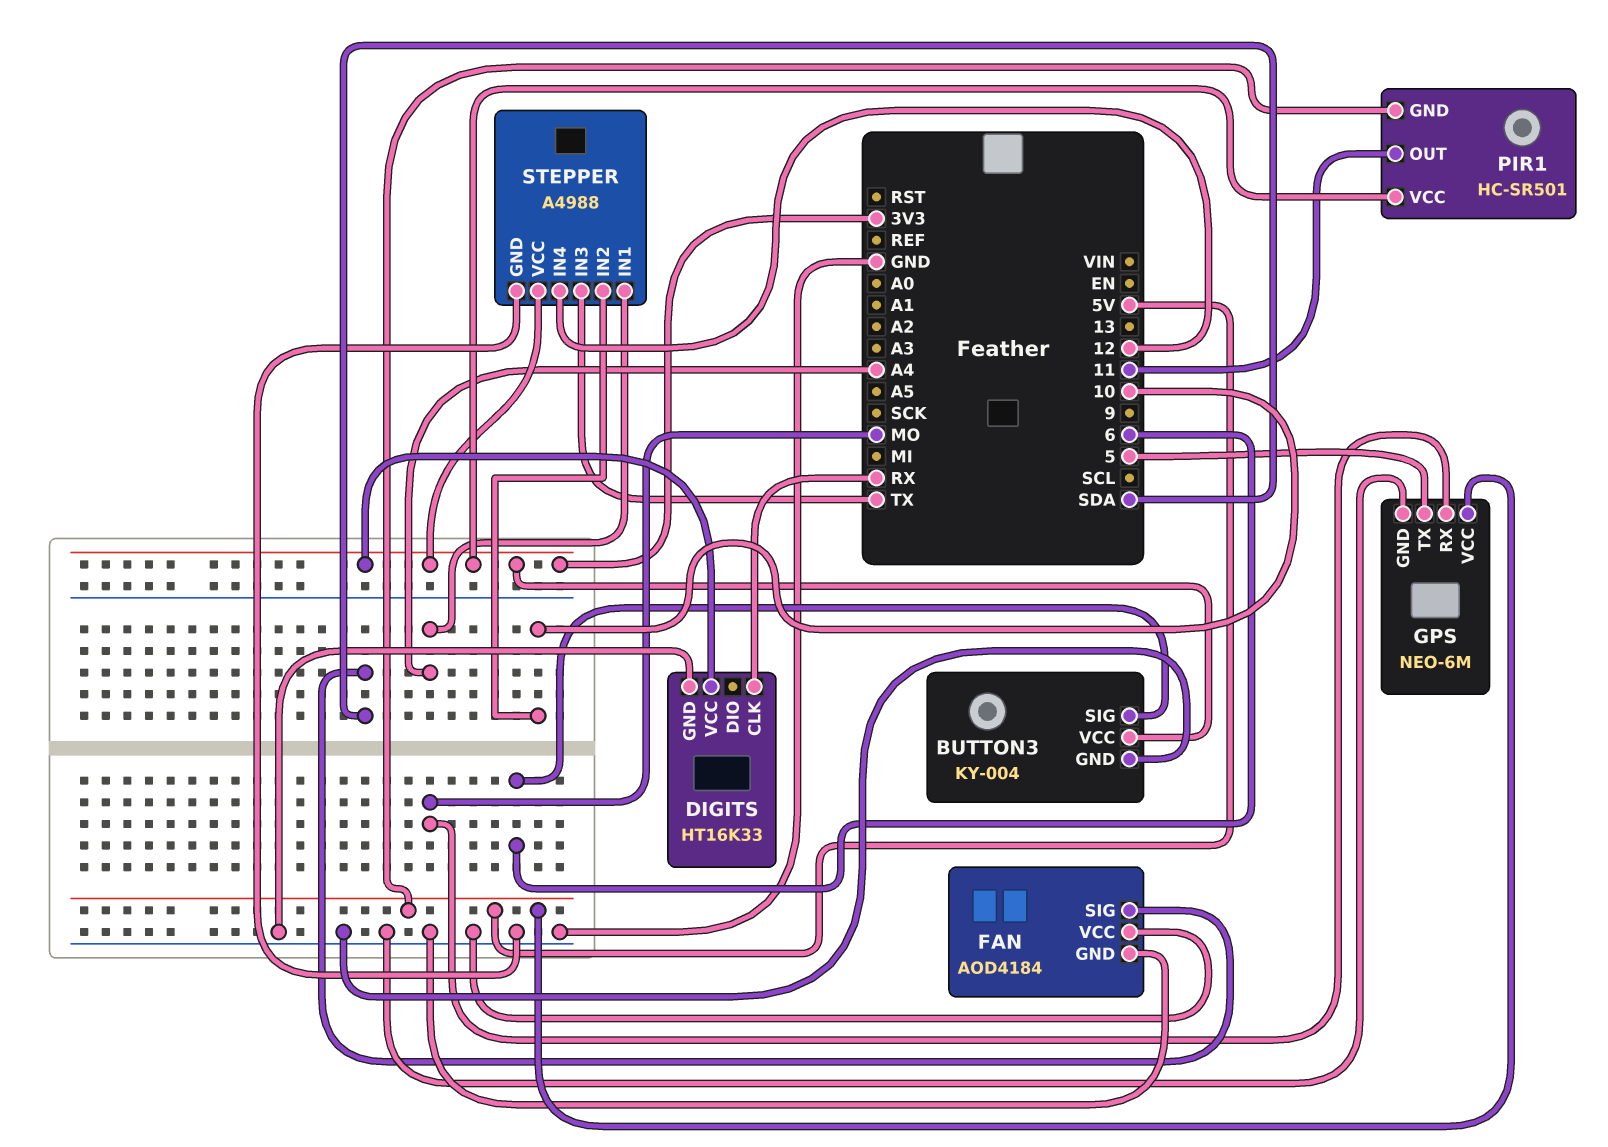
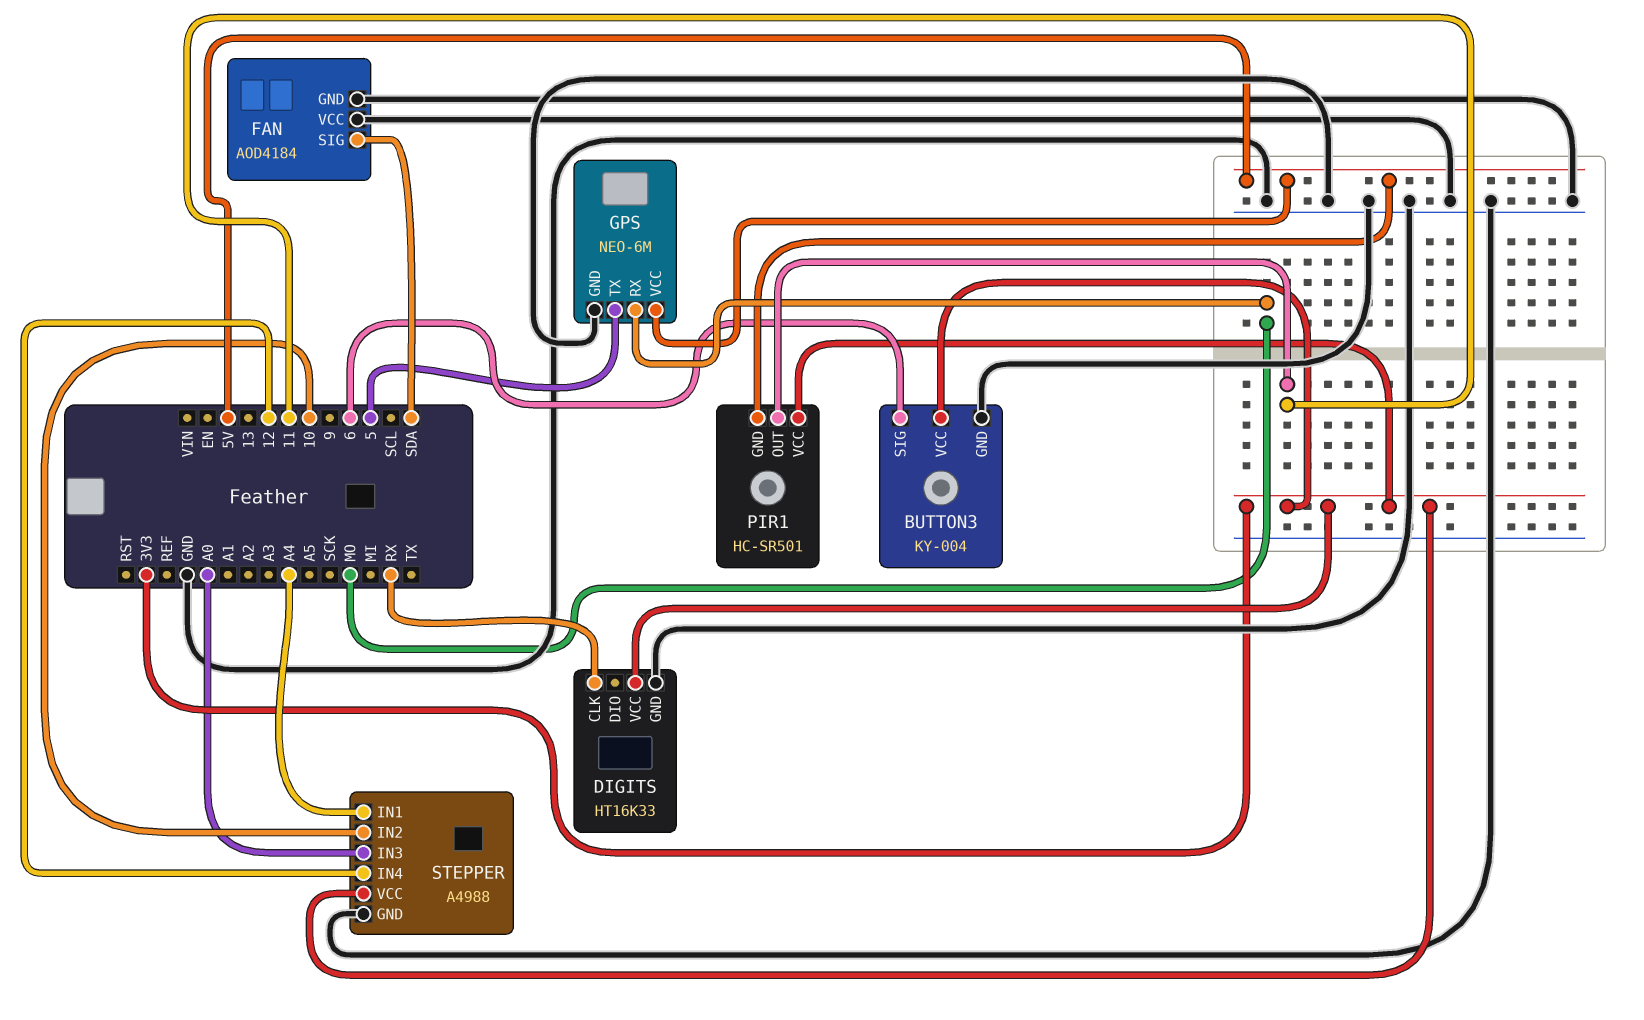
STEPPER pin IN3: TX -> A0

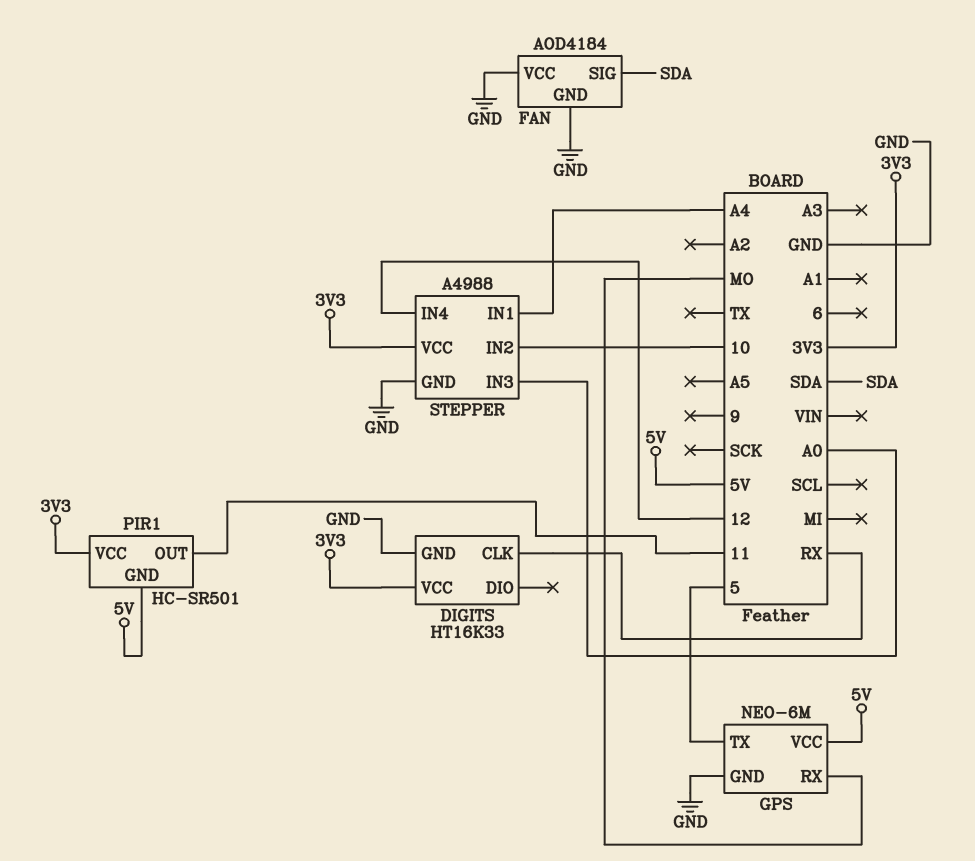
BUTTON3: KY-004 -> none
BUTTON3 pin GND: GND -> none
BUTTON3 pin SIG: 6 -> none
BUTTON3 pin VCC: 3V3 -> none

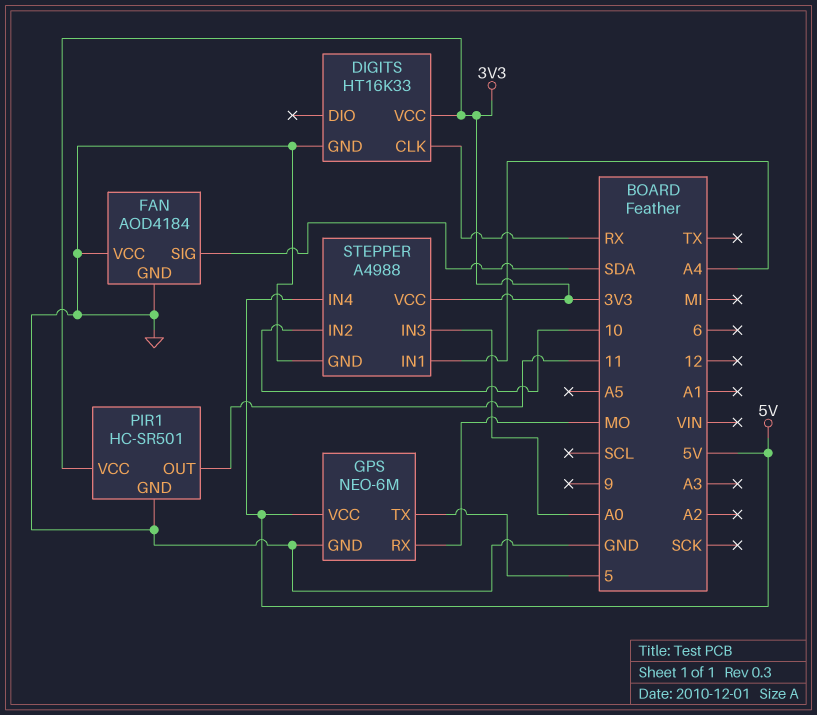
PIR1 pin GND: 5V -> GND
STEPPER pin IN4: 12 -> 5V

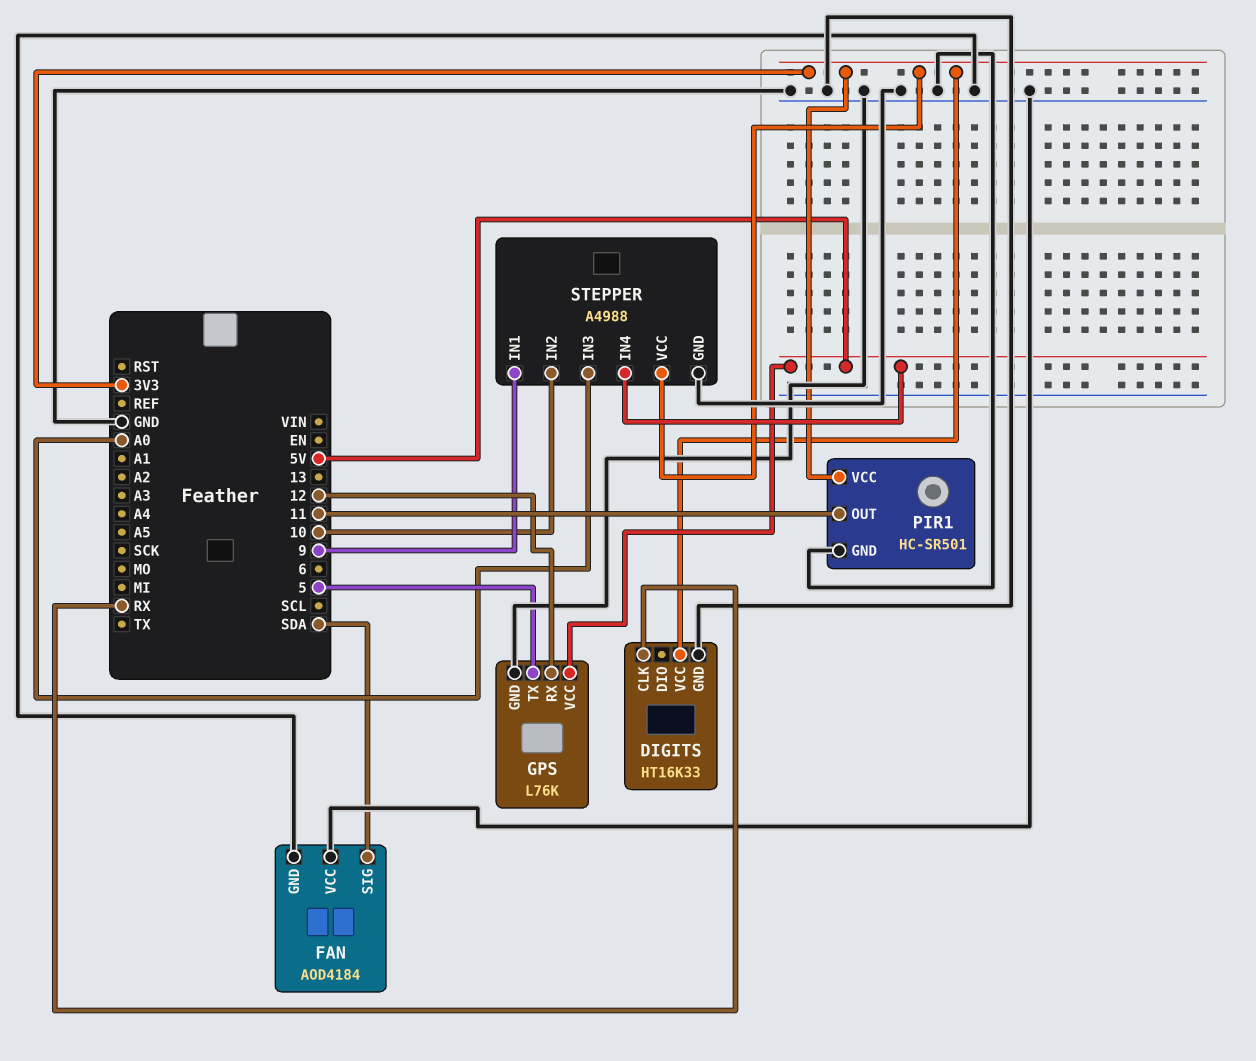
GPS: NEO-6M -> L76K
GPS pin RX: MO -> 12
STEPPER pin IN1: A4 -> 9

